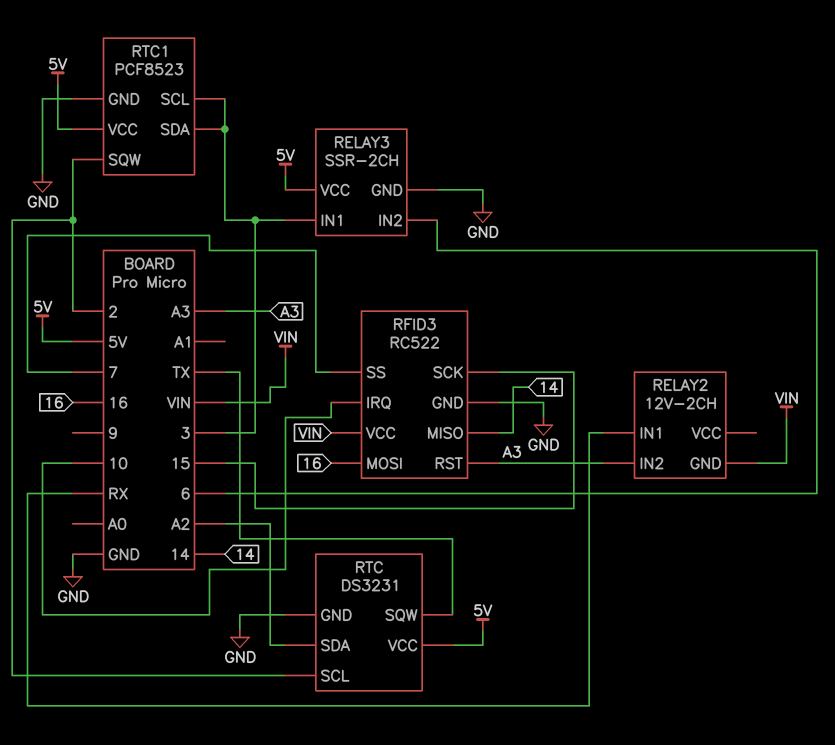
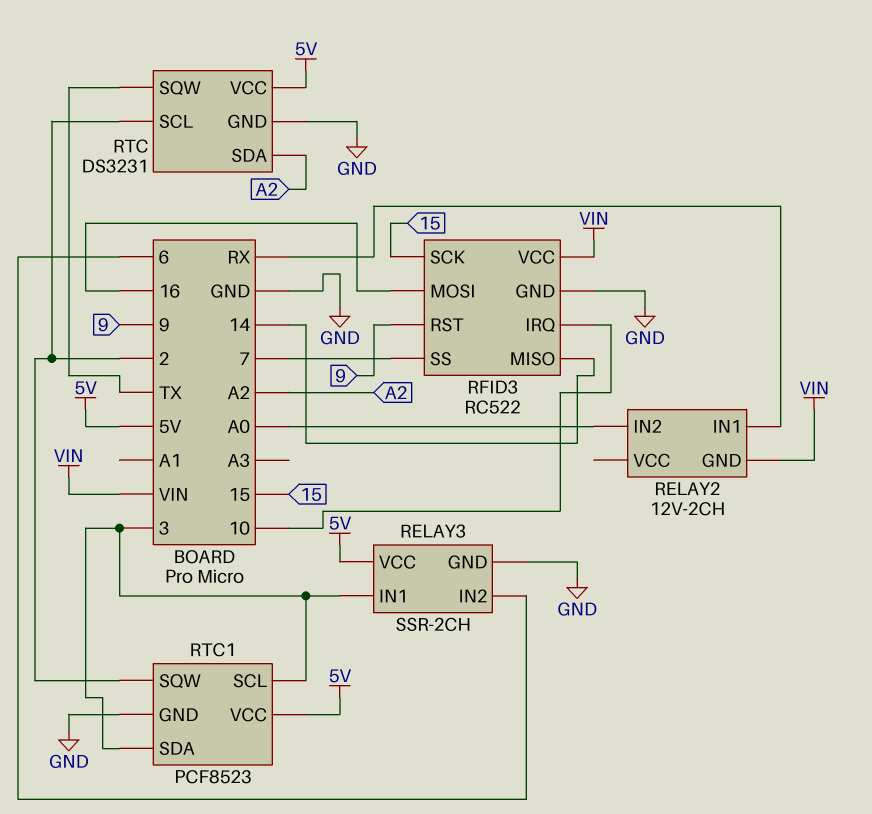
RELAY2 pin IN2: A3 -> A0
RFID3 pin RST: A3 -> 9

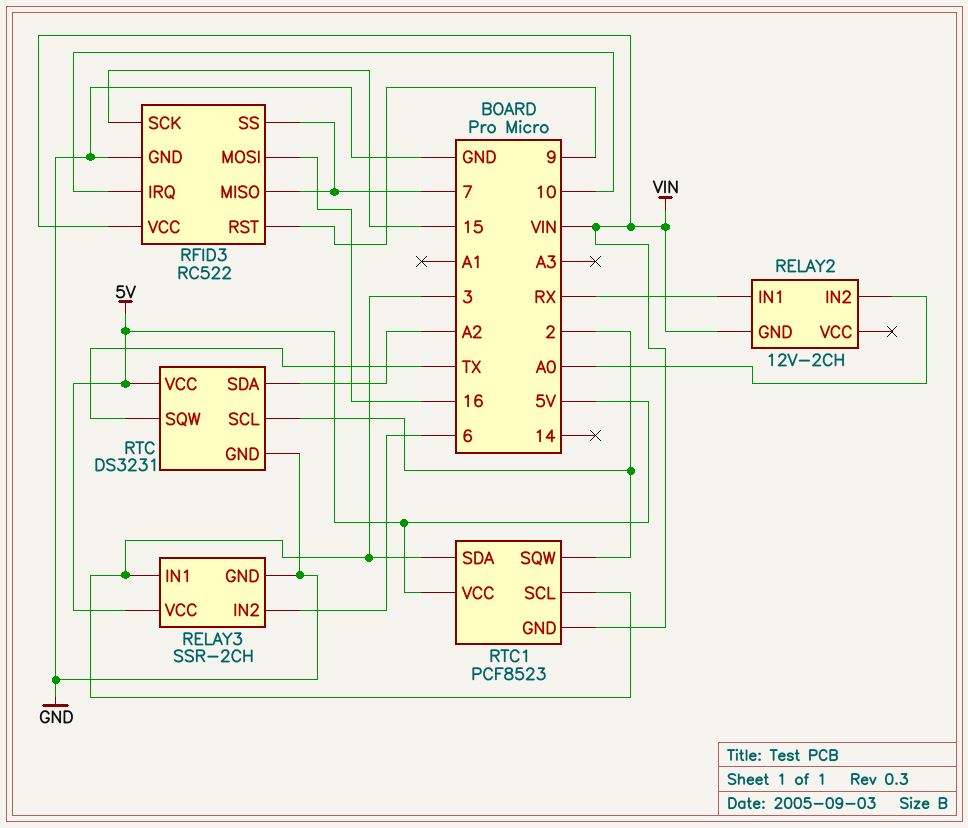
RFID3 pin MISO: 14 -> 7
RTC1 pin GND: GND -> VIN

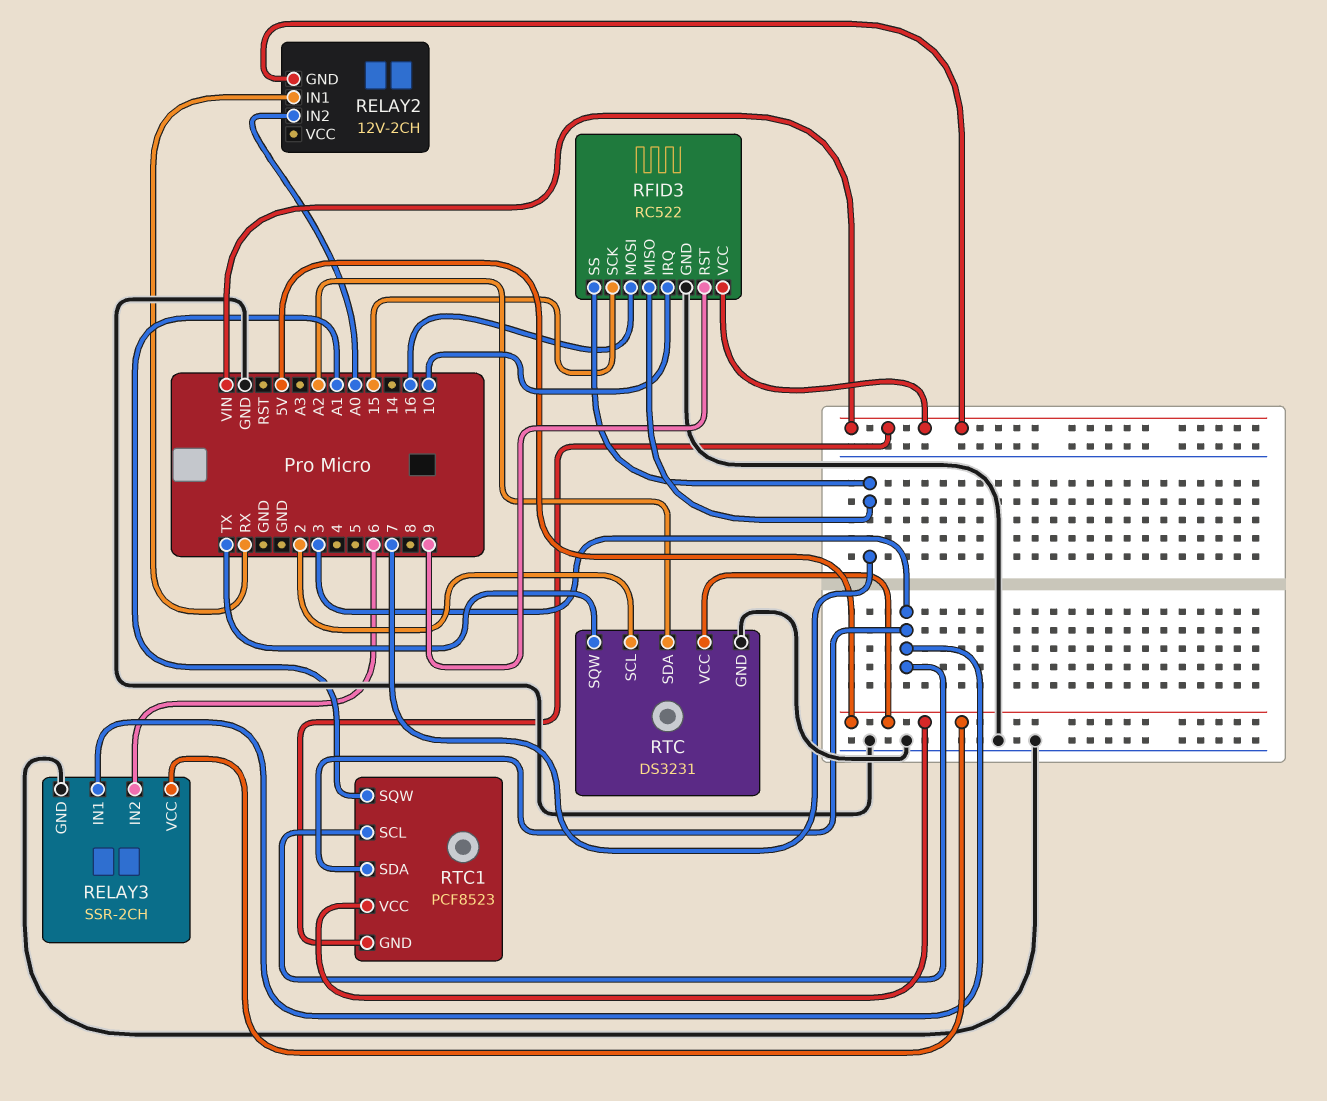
RTC1 pin SQW: 2 -> A1

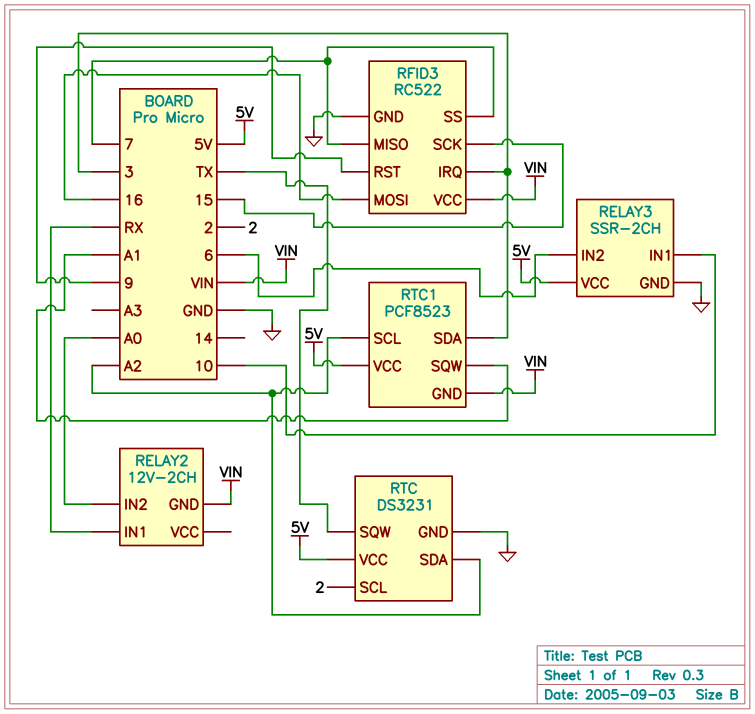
RELAY3 pin IN1: 3 -> 10
RFID3 pin IRQ: 10 -> 3
RTC1 pin SCL: 3 -> A2

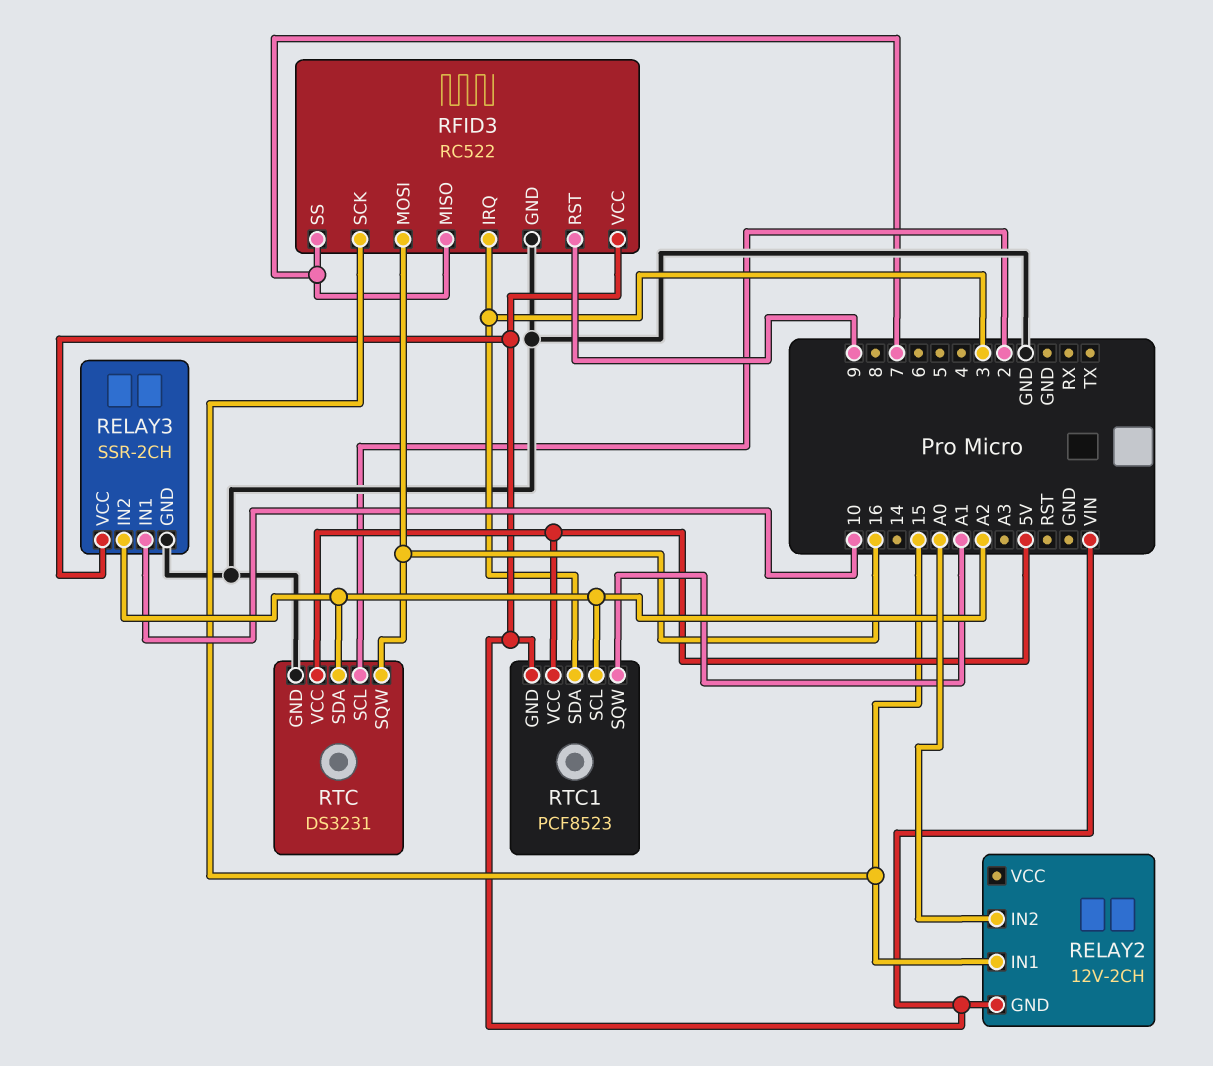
RELAY2 pin IN1: RX -> 15
RELAY3 pin IN2: 6 -> A2
RELAY3 pin VCC: 5V -> VIN
RTC pin SQW: TX -> 16

